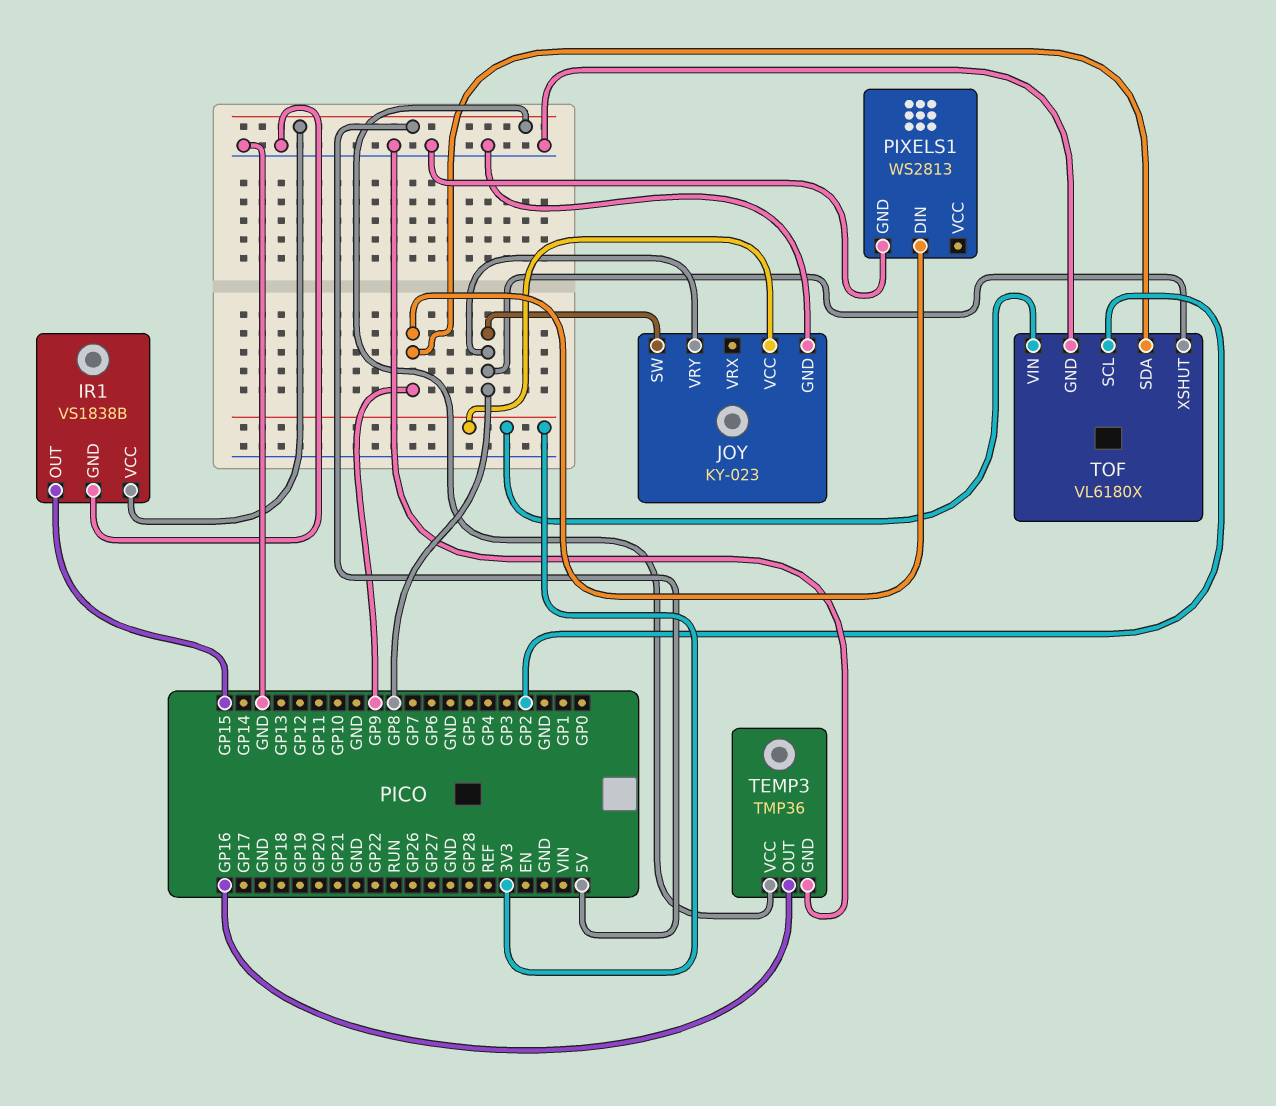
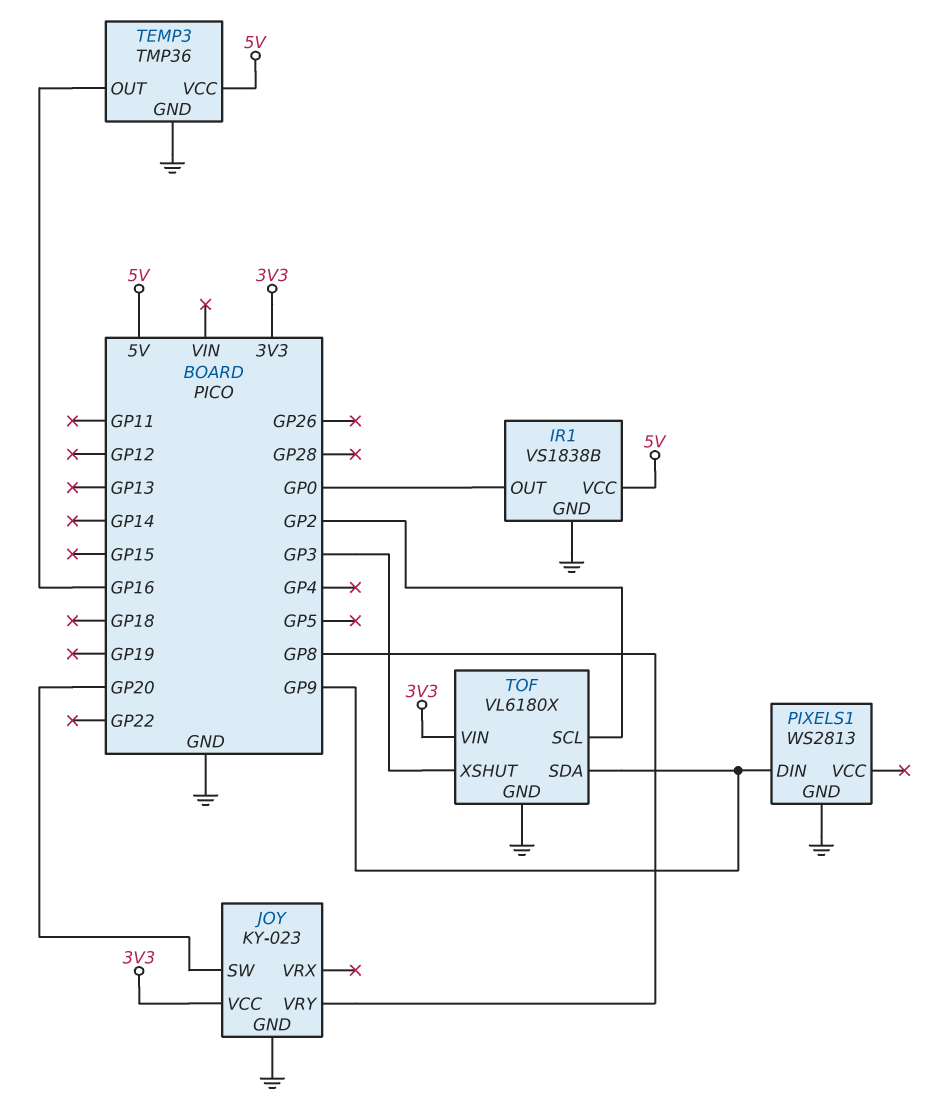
IR1 pin OUT: GP15 -> GP0
JOY pin SW: GP8 -> GP20
TOF pin XSHUT: GP8 -> GP3

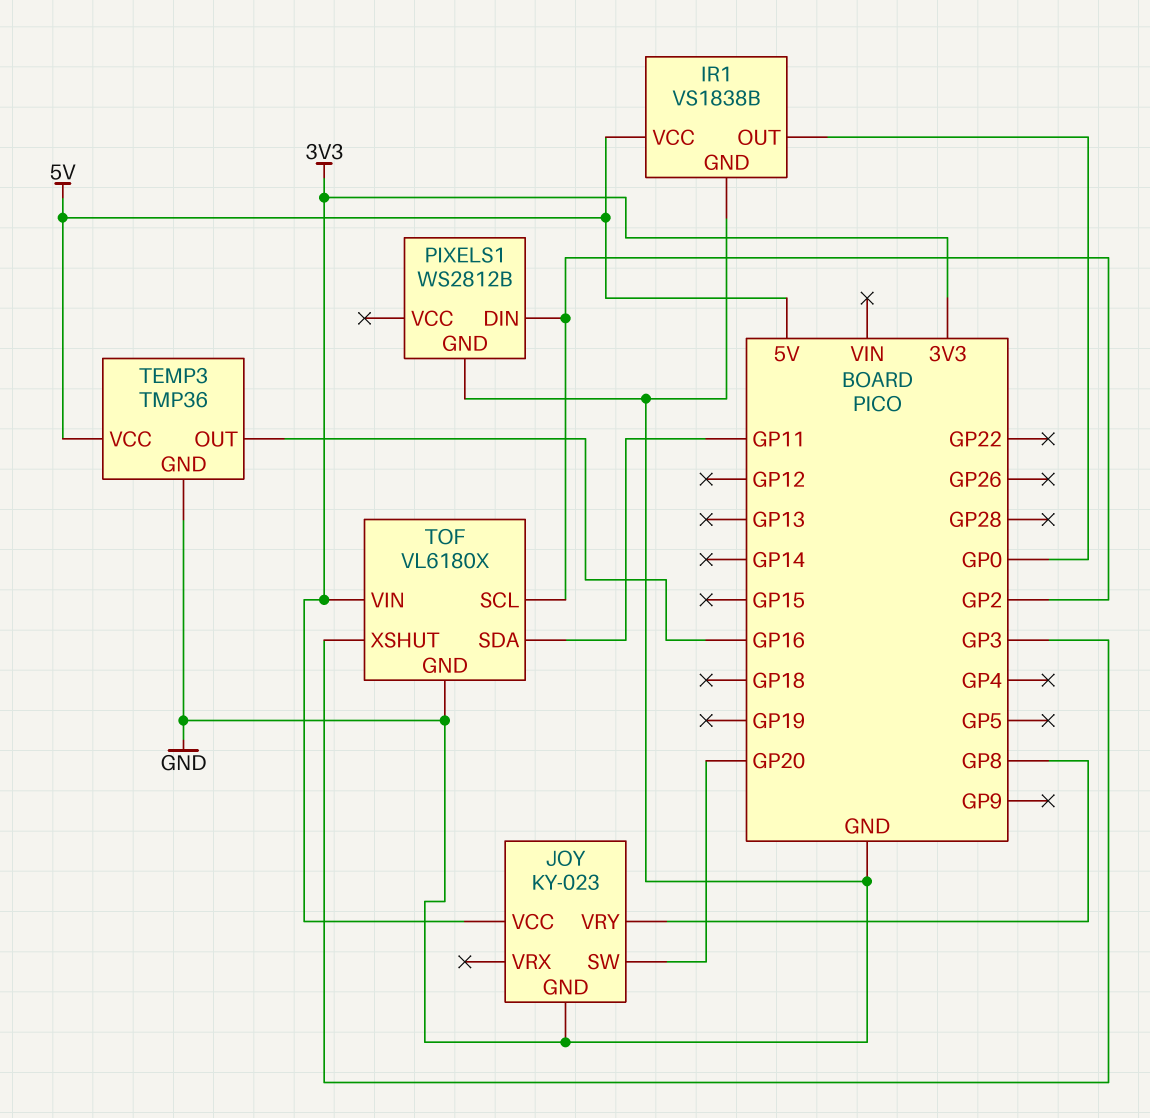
PIXELS1: WS2813 -> WS2812B
PIXELS1 pin DIN: GP9 -> GP2
TOF pin SDA: GP9 -> GP11

